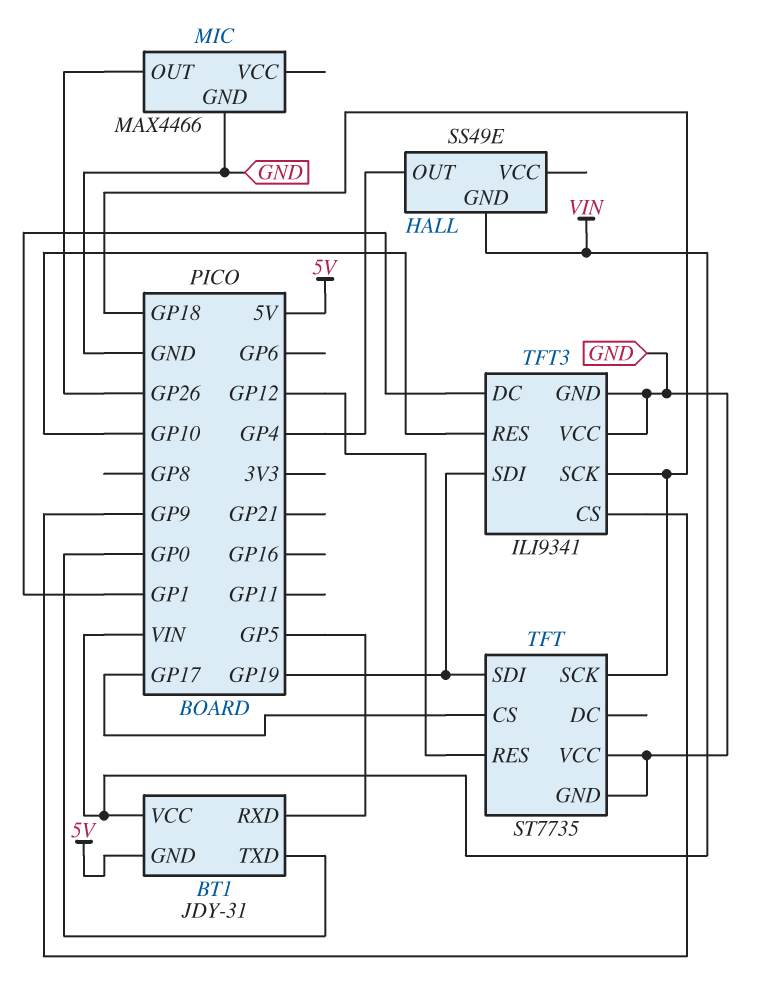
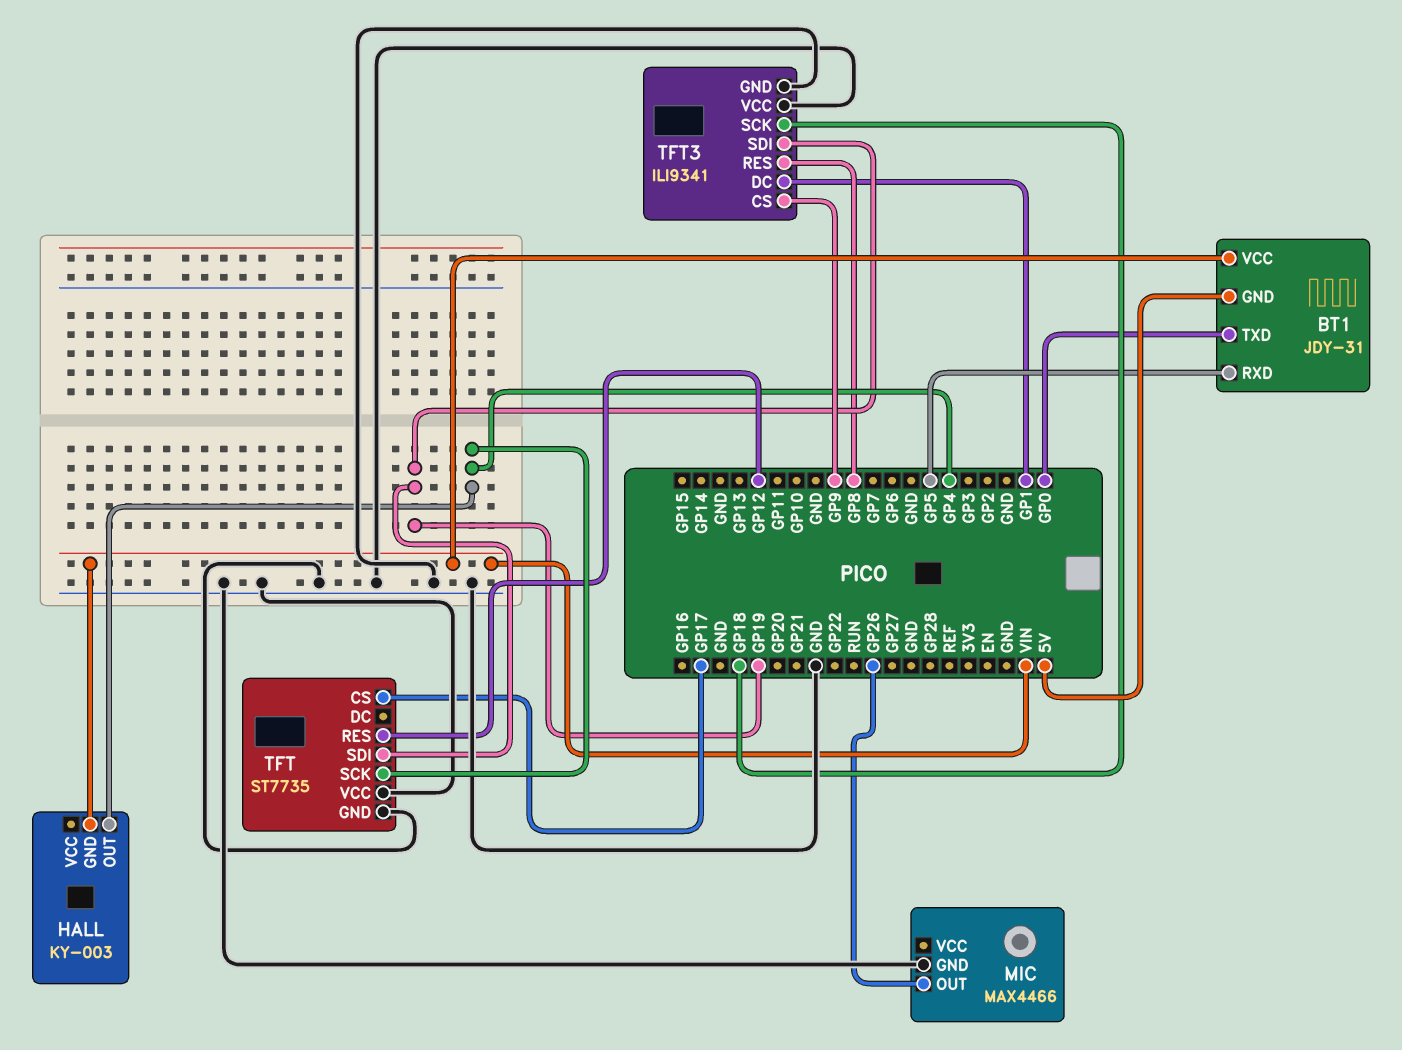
HALL: SS49E -> KY-003
TFT pin SCK: GP18 -> GP4
TFT3 pin RES: GP10 -> GP8

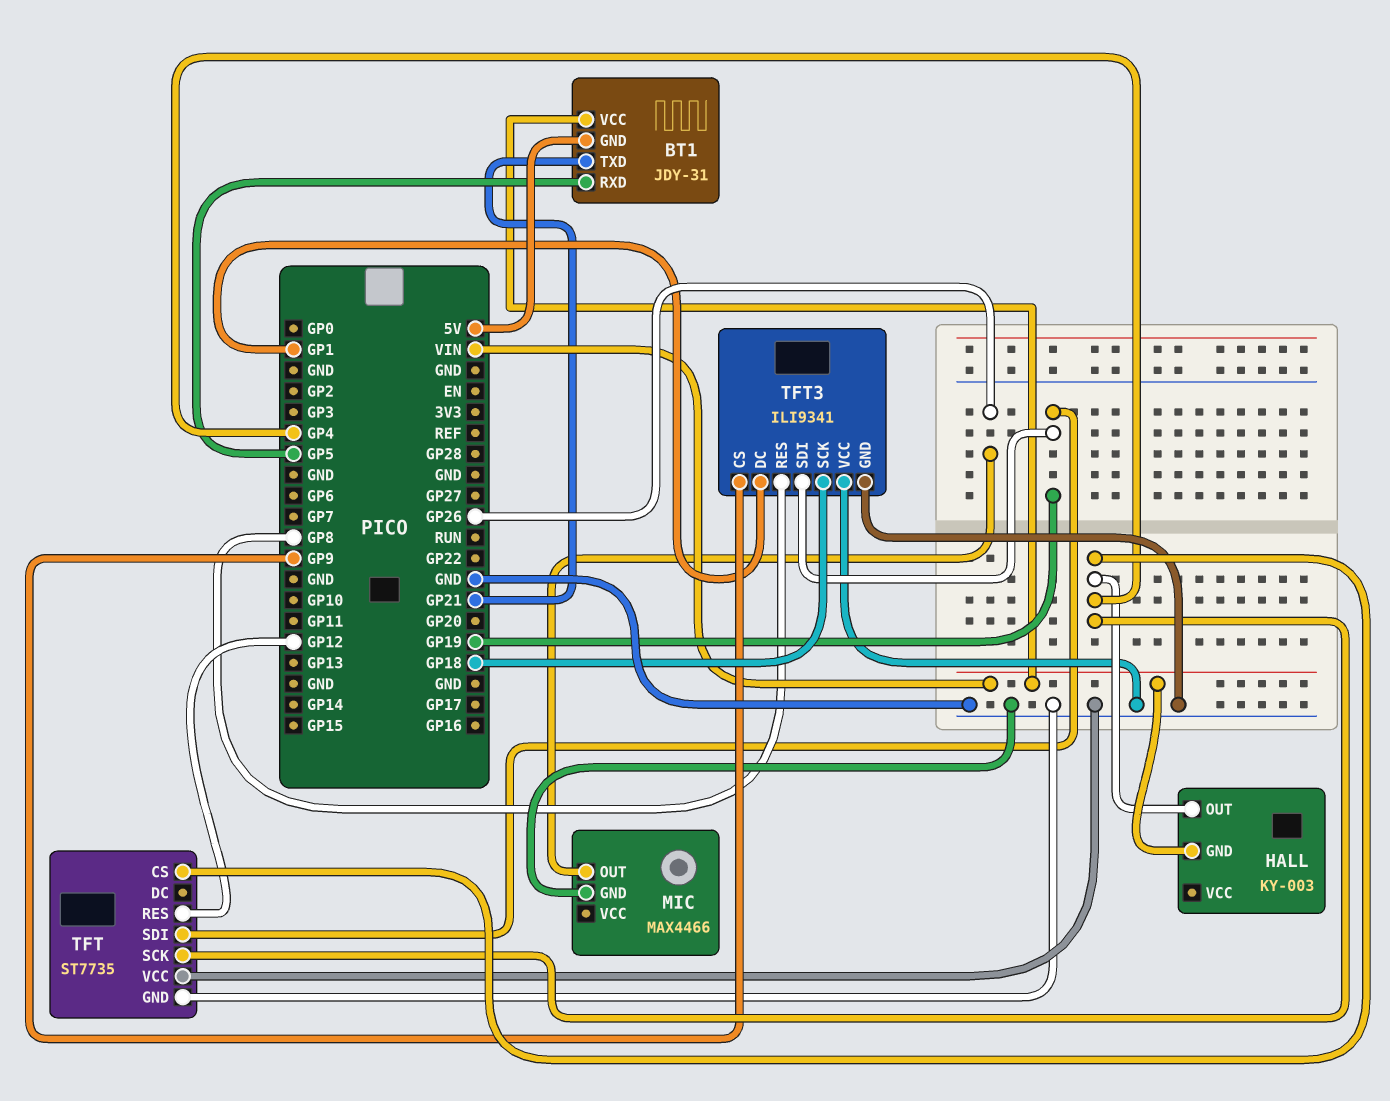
BT1 pin TXD: GP0 -> GP21
TFT pin CS: GP17 -> GP4

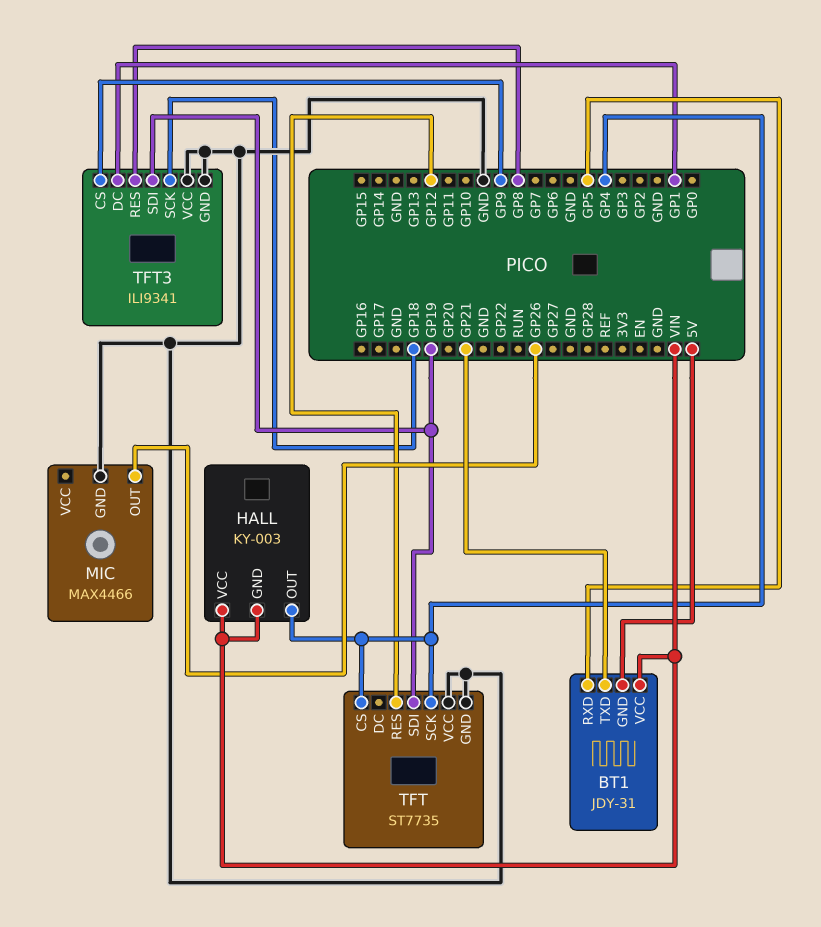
HALL pin VCC: none -> VIN

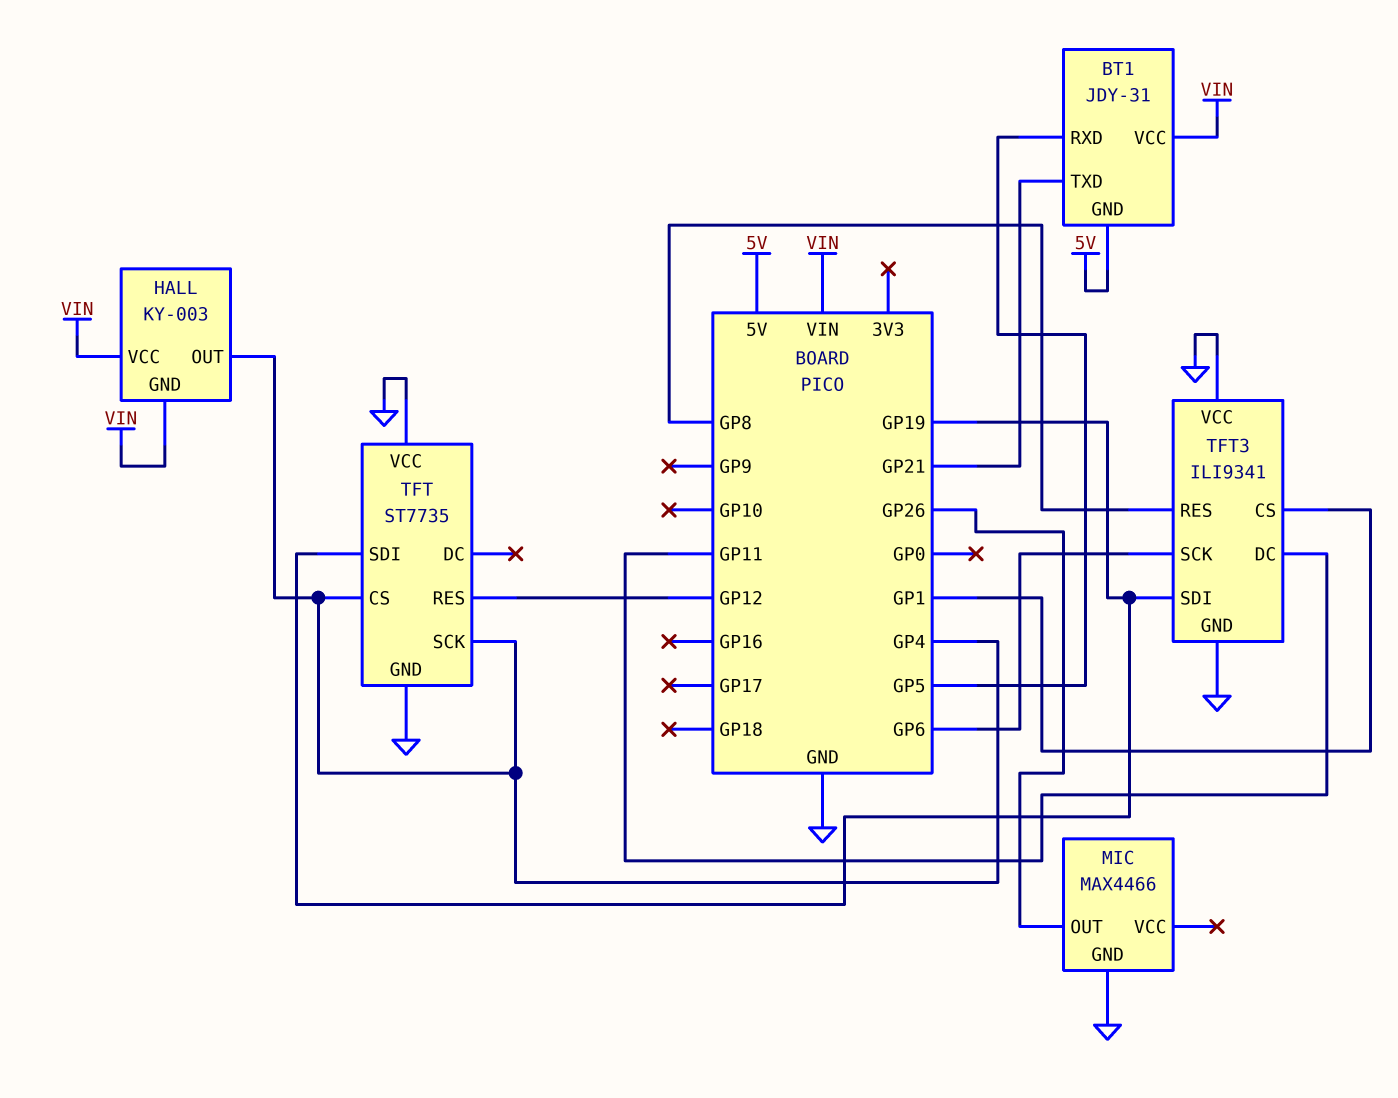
TFT3 pin CS: GP9 -> GP1
TFT3 pin DC: GP1 -> GP11
TFT3 pin SCK: GP18 -> GP6

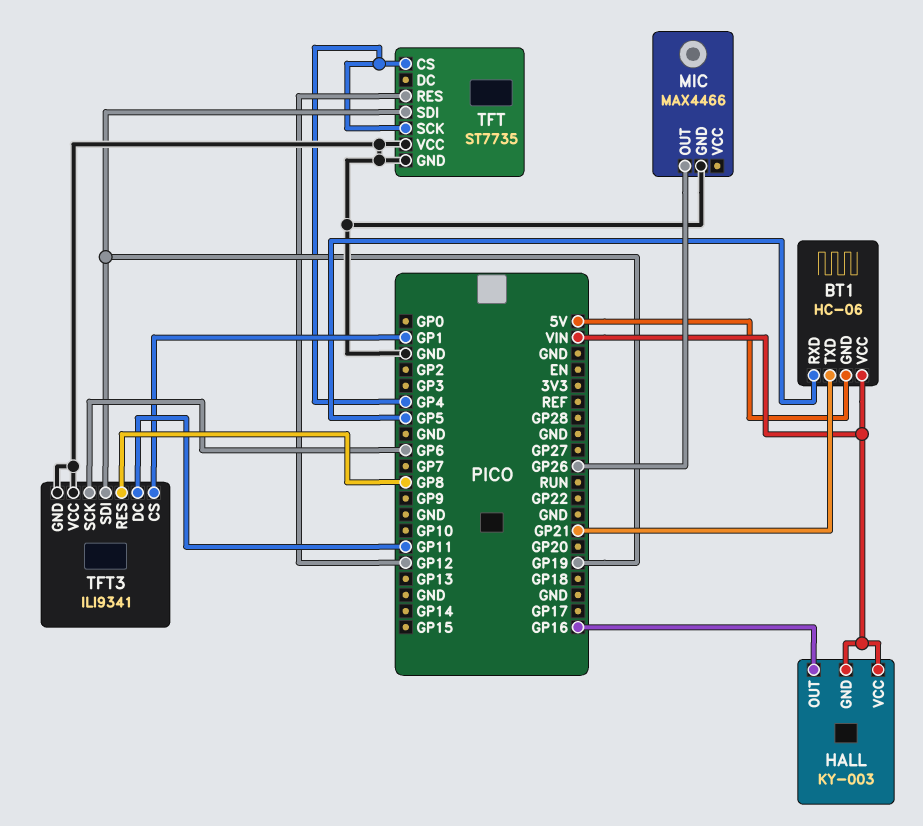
BT1: JDY-31 -> HC-06
HALL pin OUT: GP4 -> GP16

